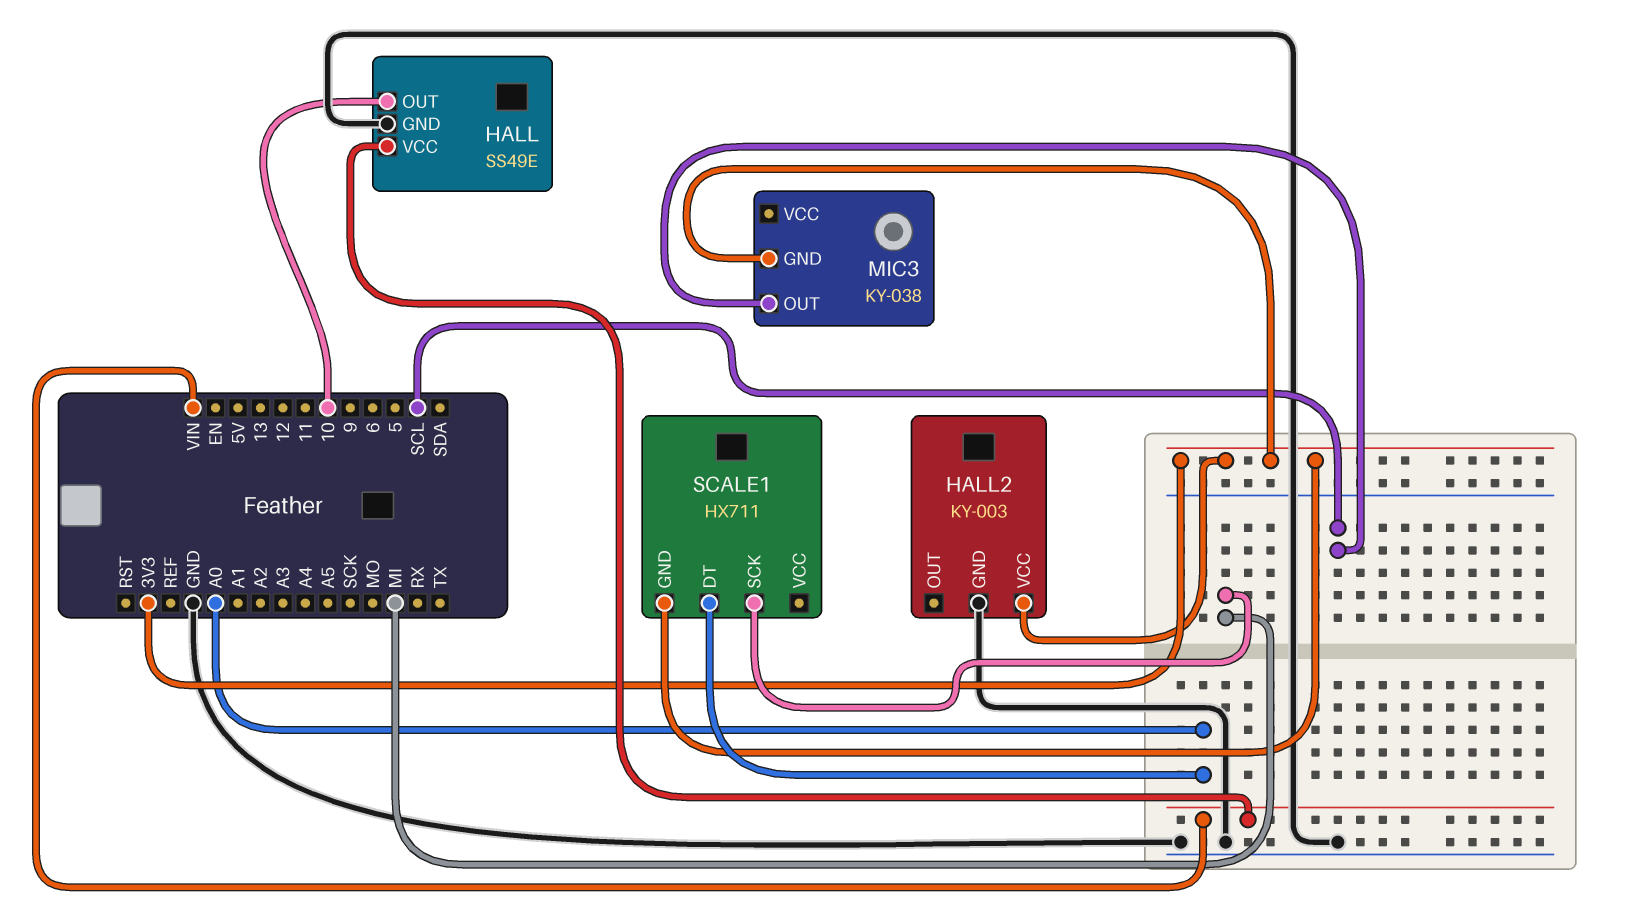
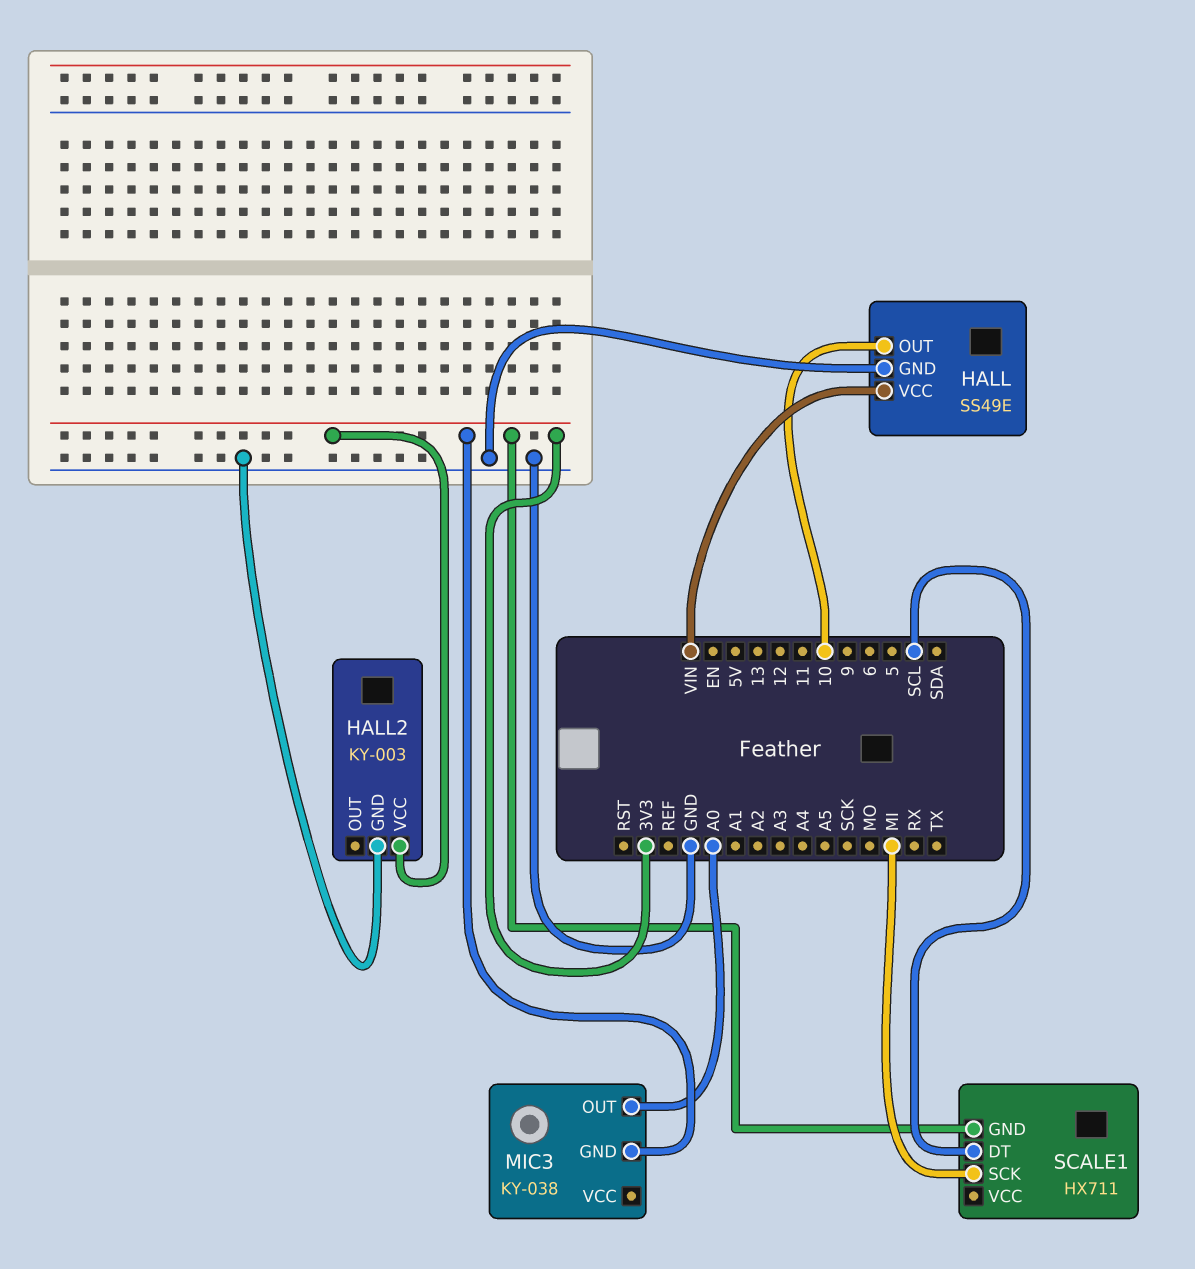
MIC3 pin OUT: SCL -> A0
SCALE1 pin DT: A0 -> SCL

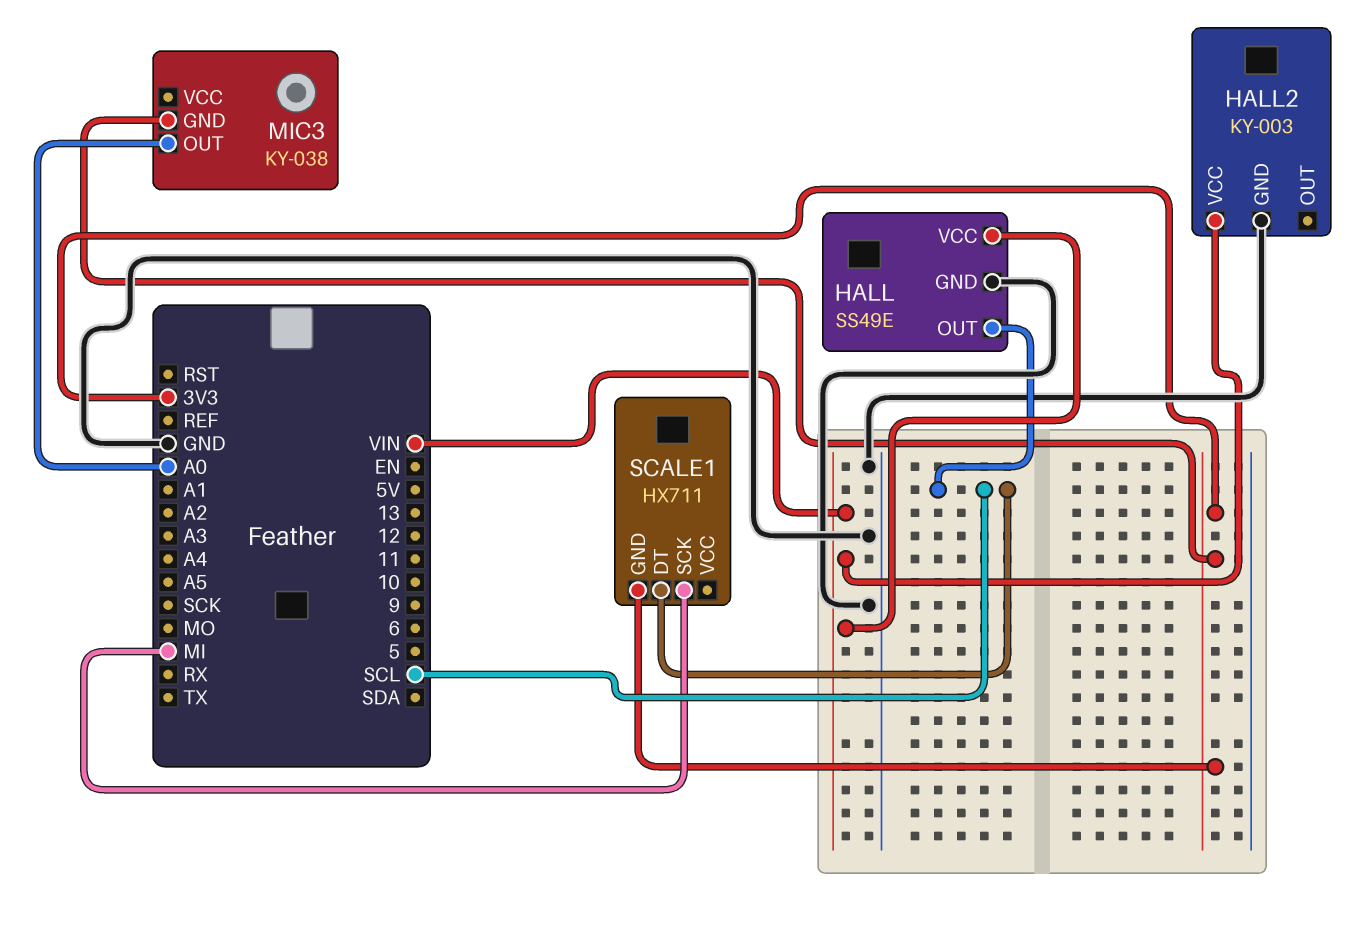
HALL pin OUT: 10 -> SCL
HALL2 pin VCC: 3V3 -> VIN

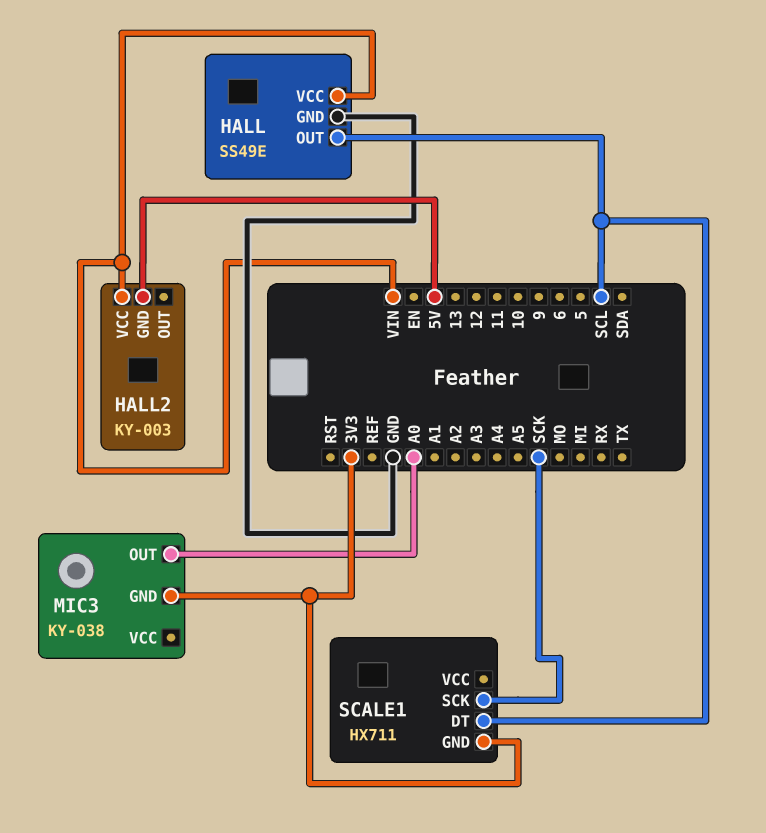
HALL2 pin GND: GND -> 5V
SCALE1 pin SCK: MI -> SCK

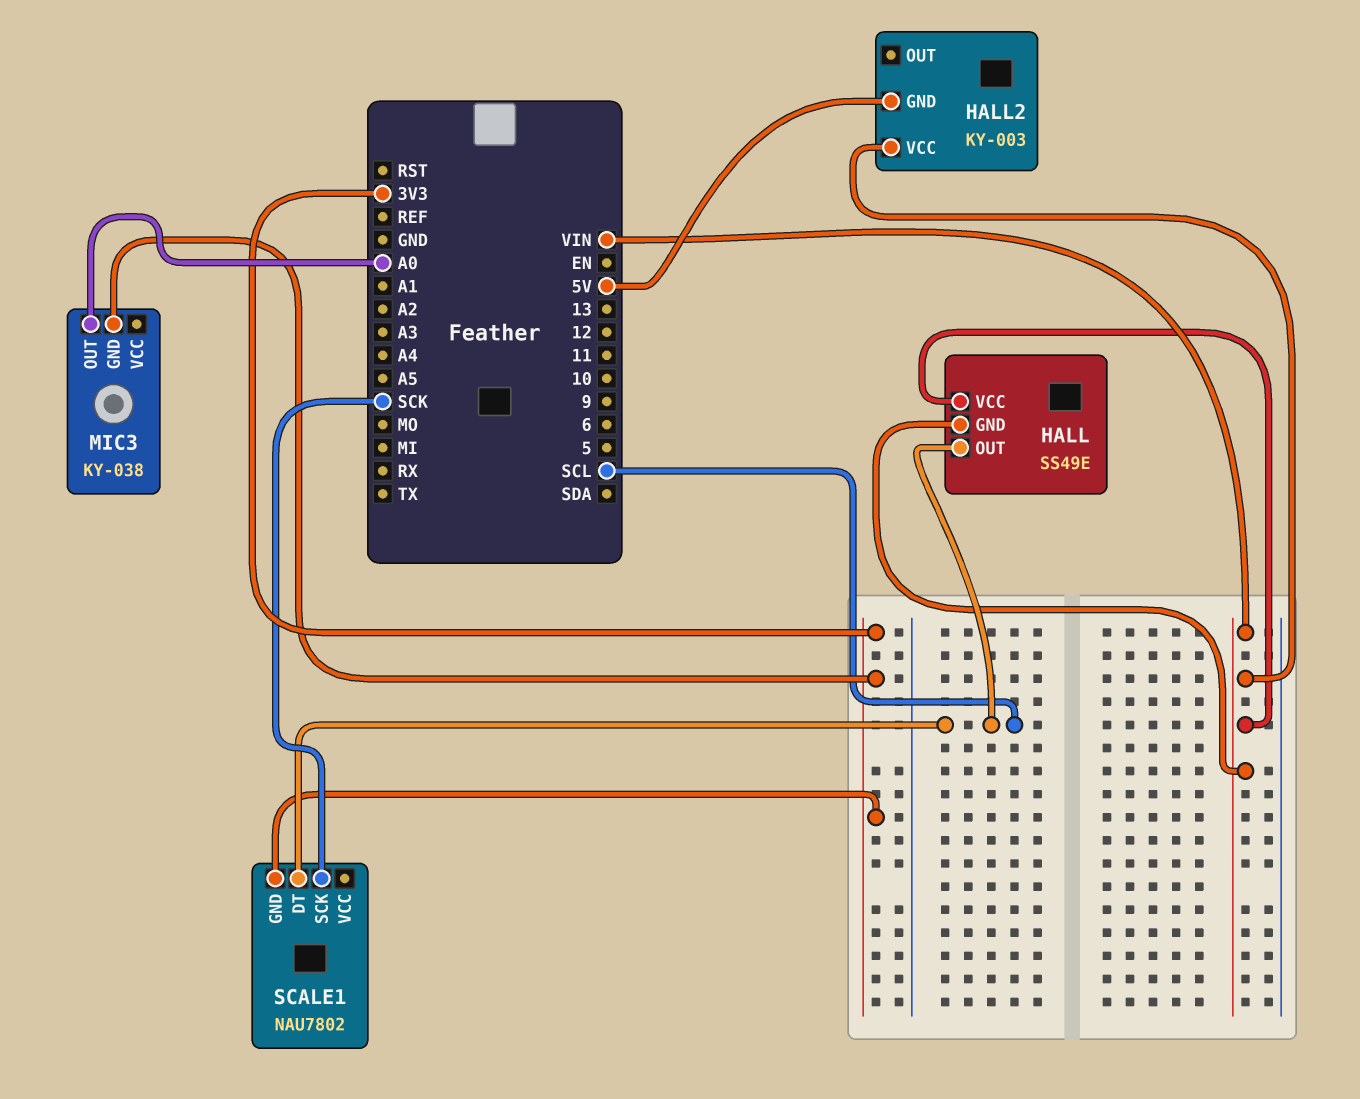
HALL pin GND: GND -> VIN
SCALE1: HX711 -> NAU7802

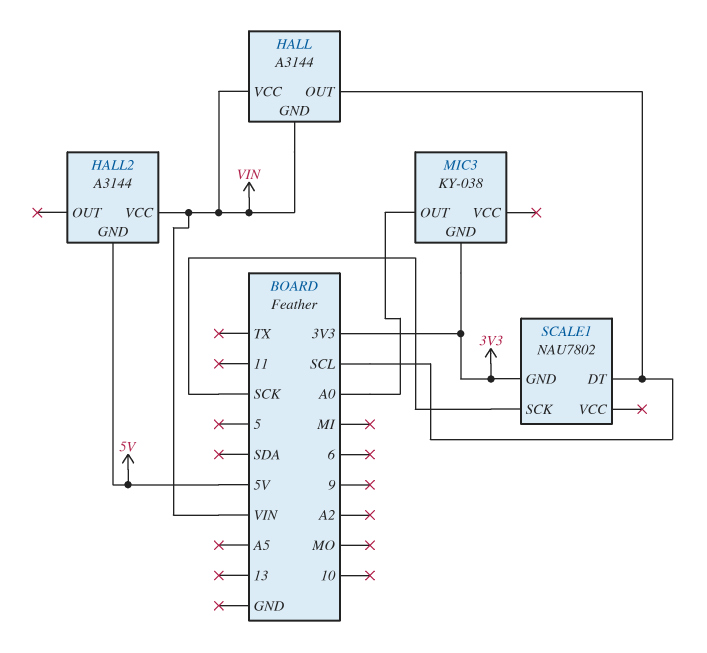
HALL: SS49E -> A3144
HALL2: KY-003 -> A3144

